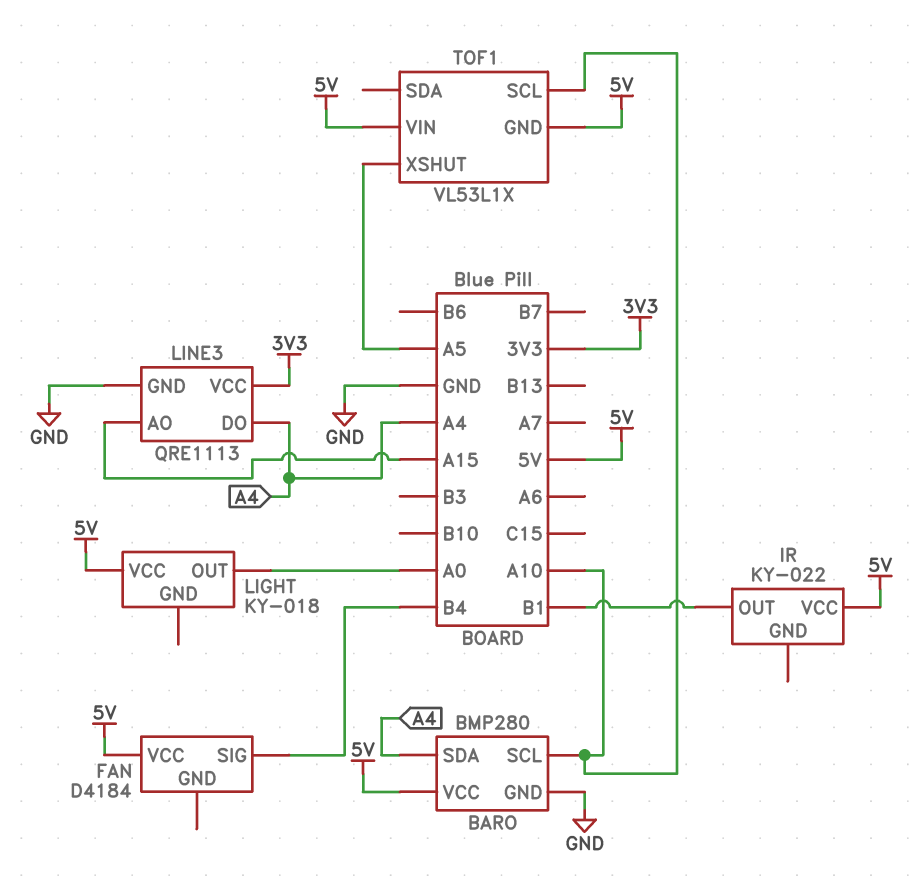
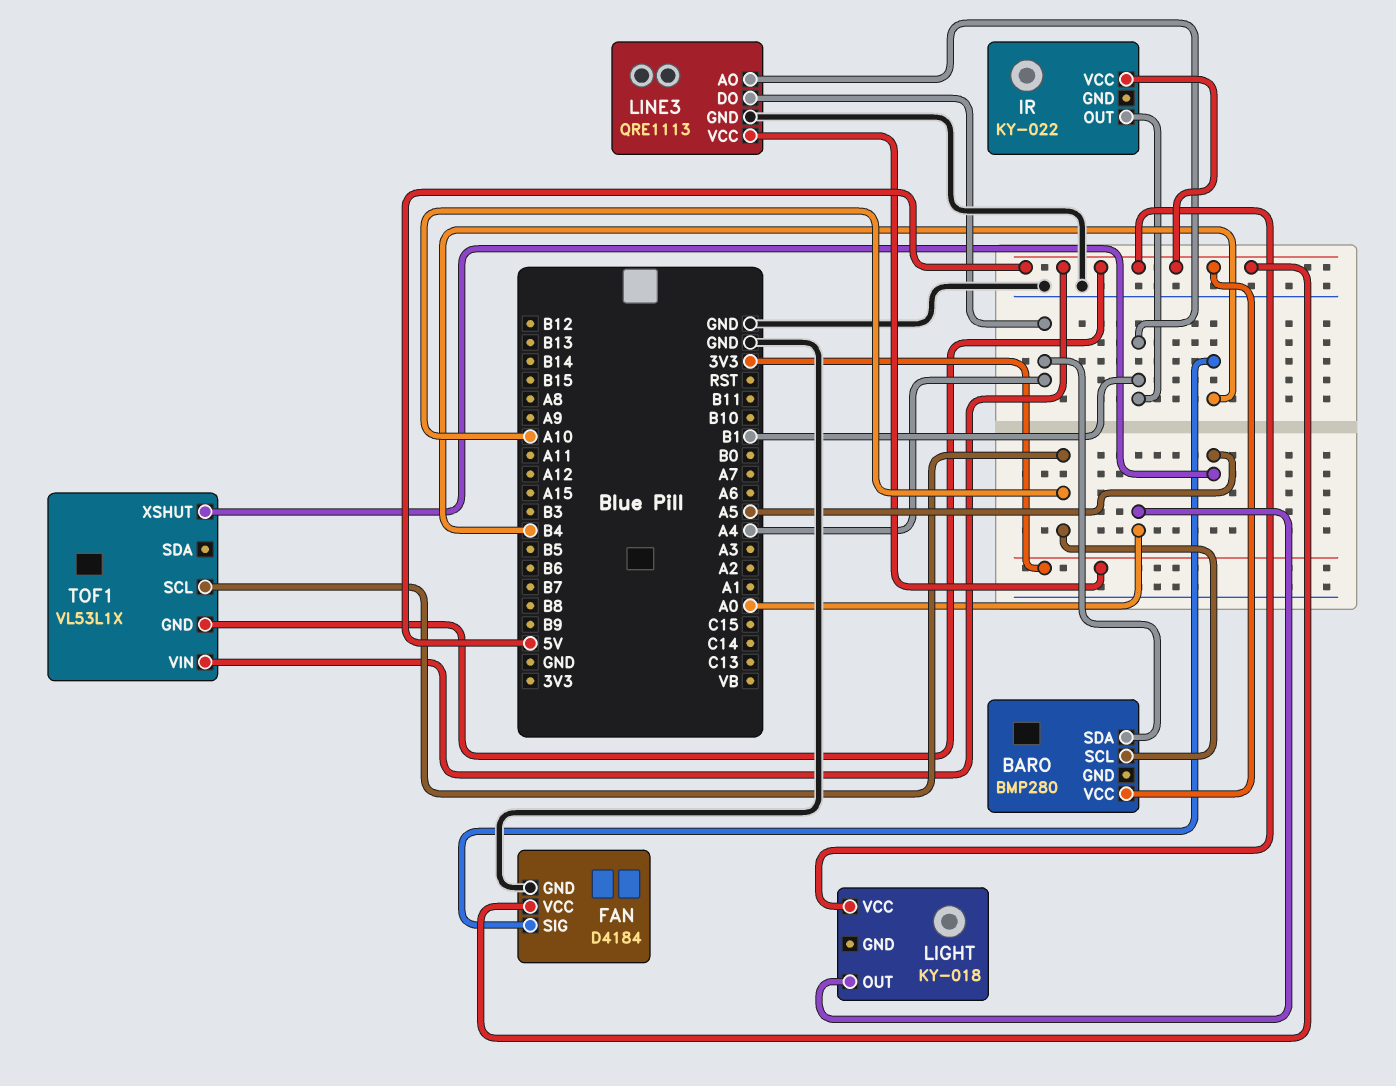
BARO pin GND: GND -> none
FAN pin GND: none -> GND
LINE3 pin AO: A15 -> B1

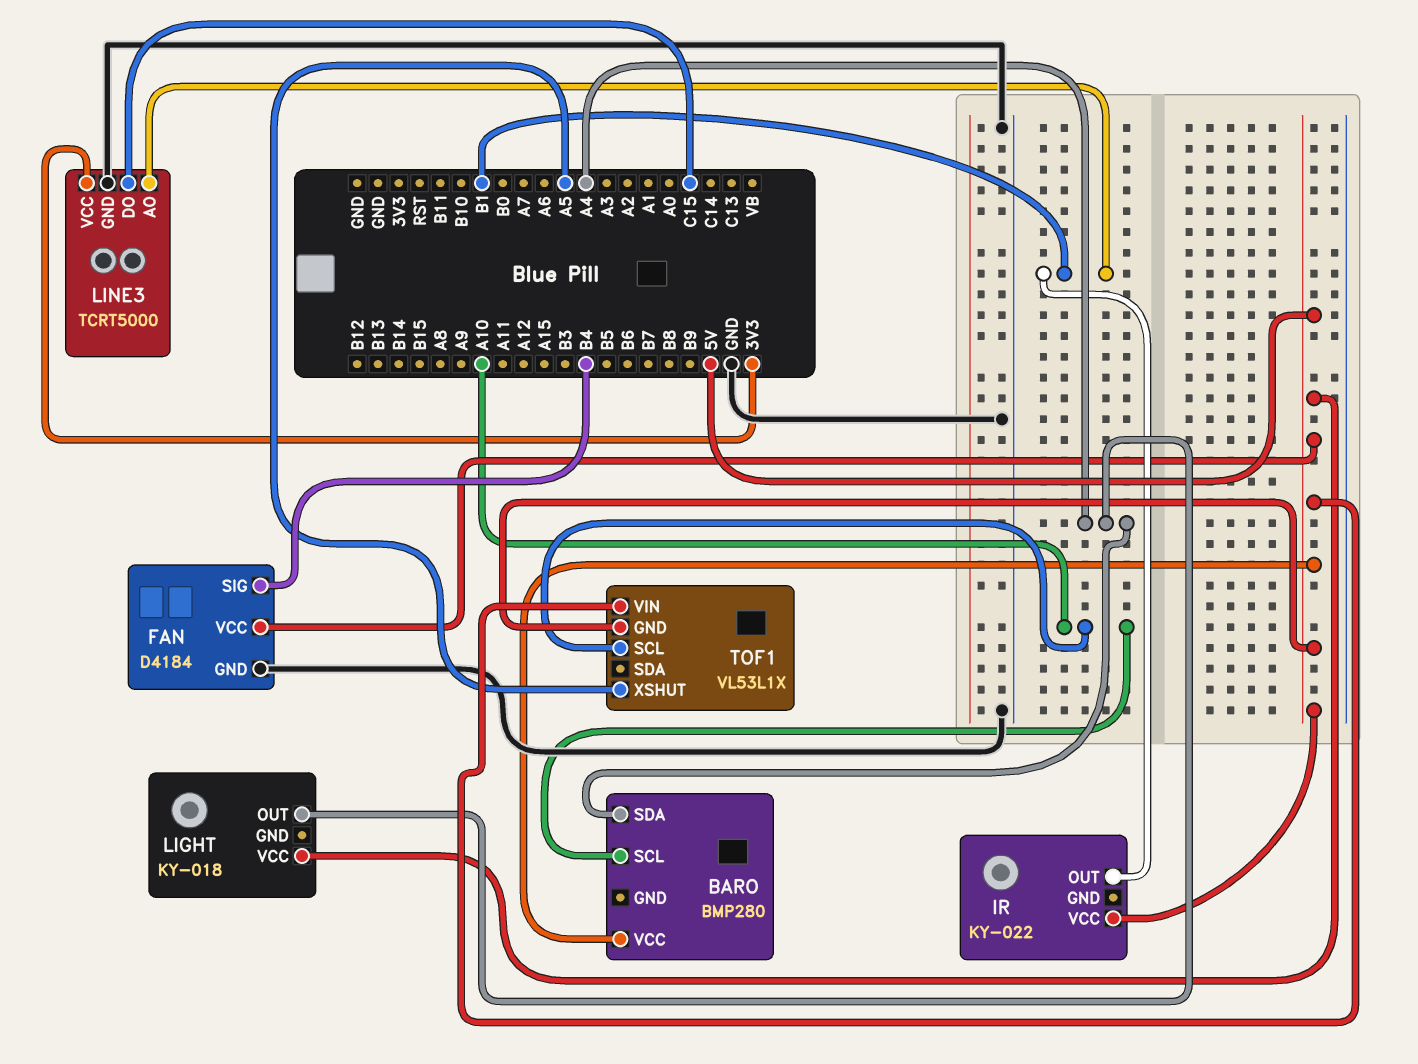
LIGHT pin OUT: A0 -> A4
LINE3: QRE1113 -> TCRT5000
LINE3 pin DO: A4 -> C15

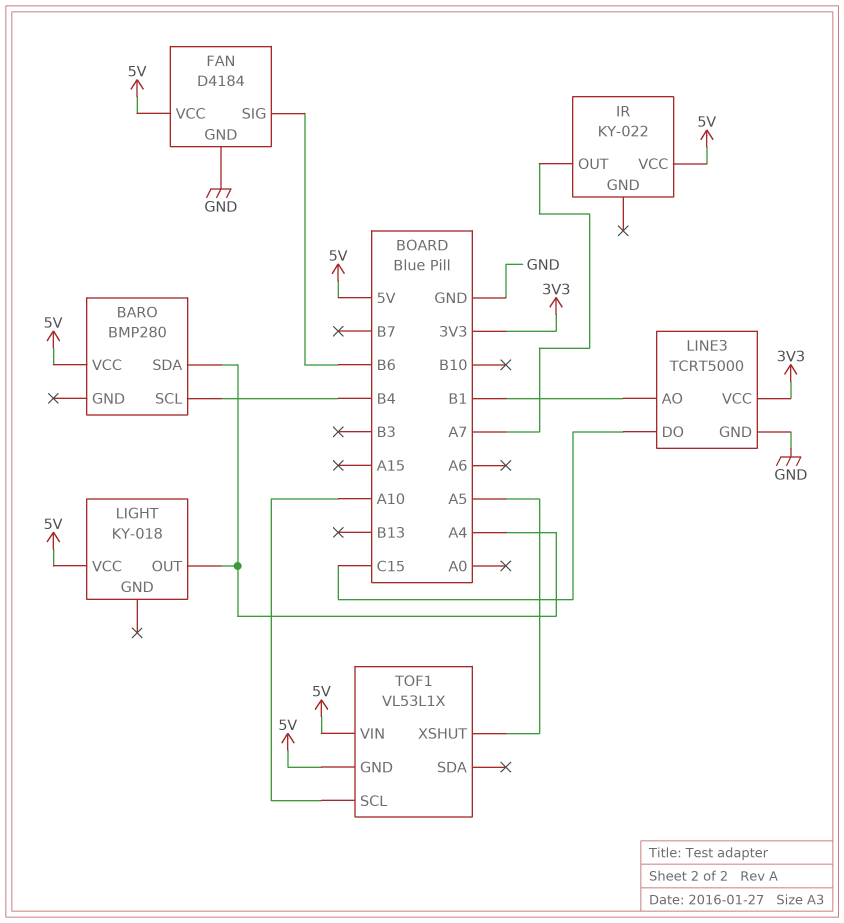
BARO pin SCL: A10 -> B4
FAN pin SIG: B4 -> B6
IR pin OUT: B1 -> A7

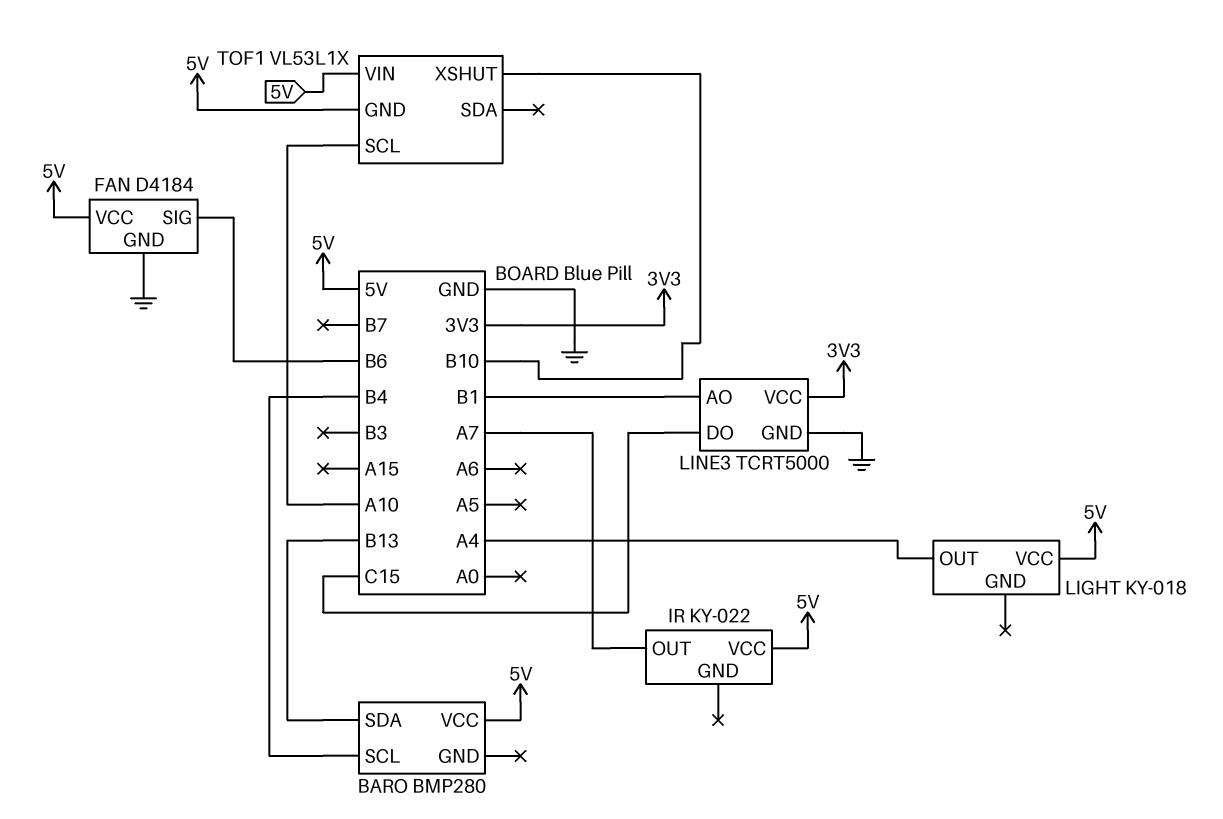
BARO pin SDA: A4 -> B13
TOF1 pin XSHUT: A5 -> B10

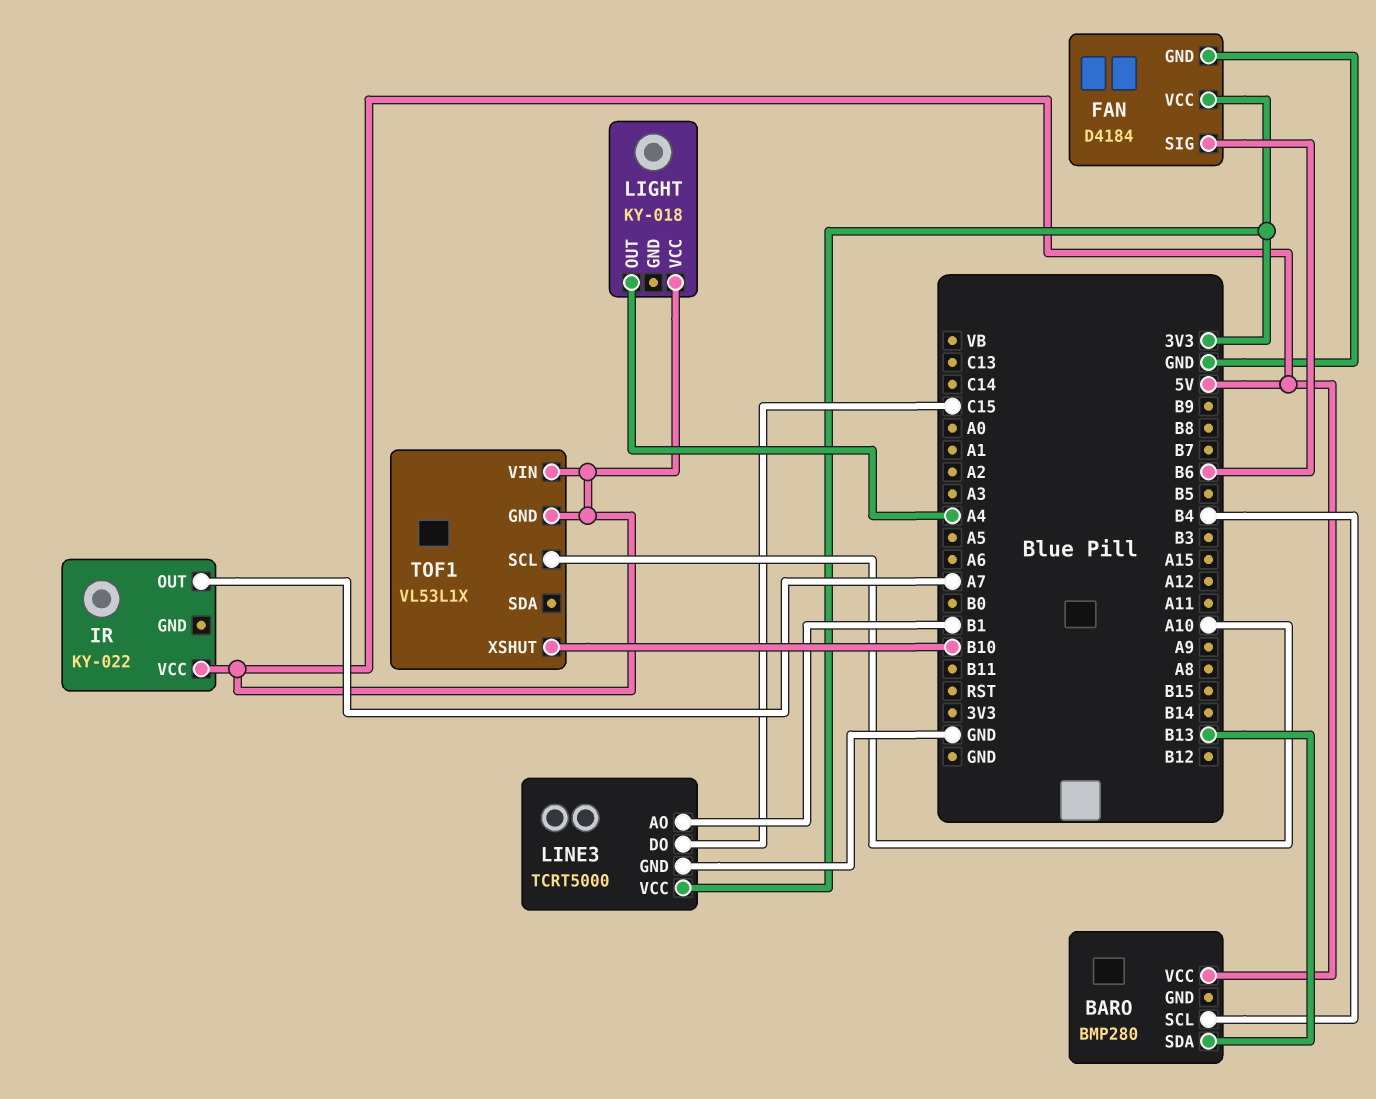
FAN pin VCC: 5V -> 3V3

